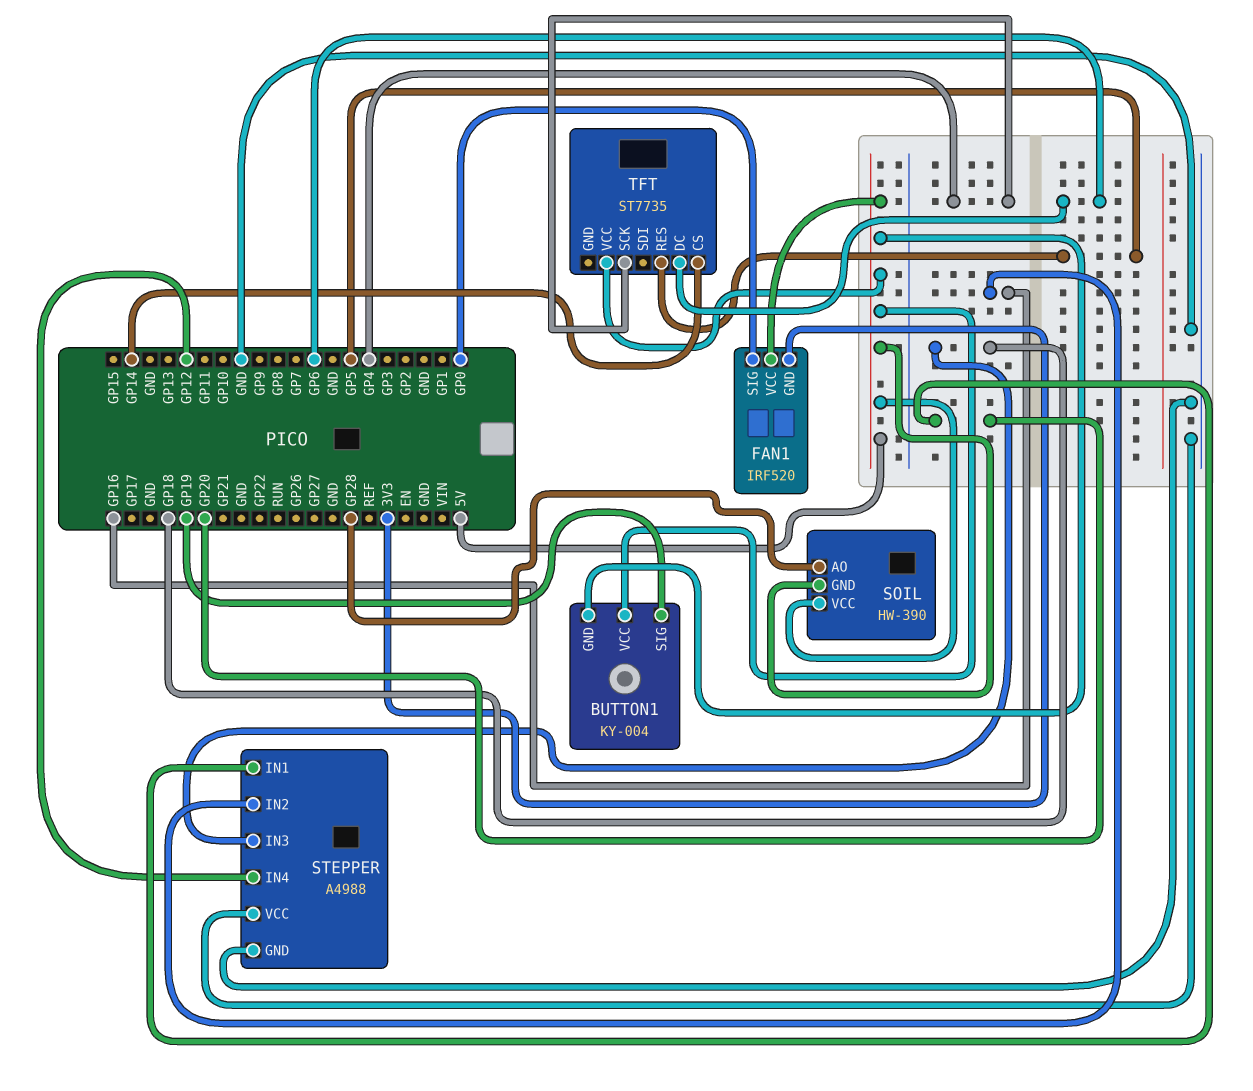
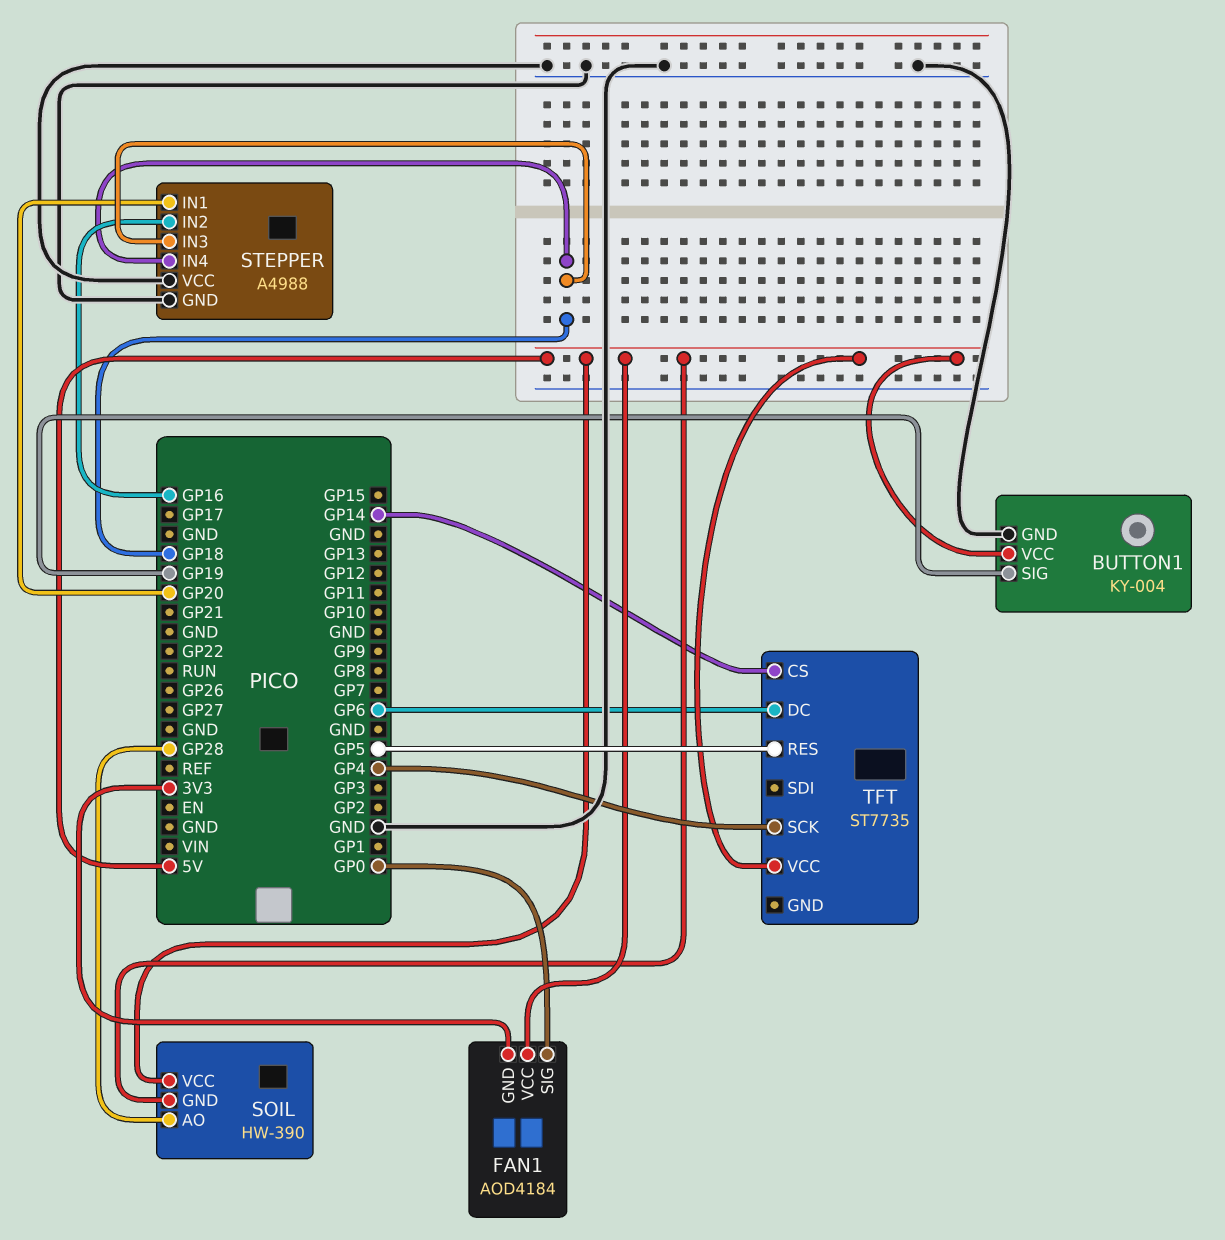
BUTTON1 pin GND: 5V -> GND
FAN1: IRF520 -> AOD4184
STEPPER pin IN4: GP12 -> GP18

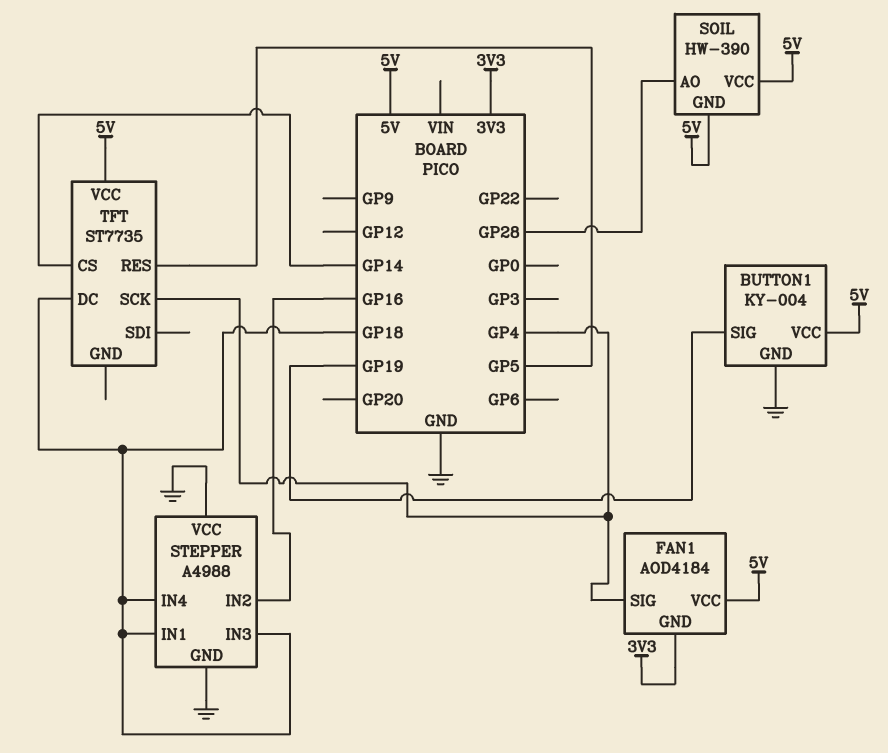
FAN1 pin SIG: GP0 -> GP4
STEPPER pin IN1: GP20 -> GP18
TFT pin DC: GP6 -> GP18

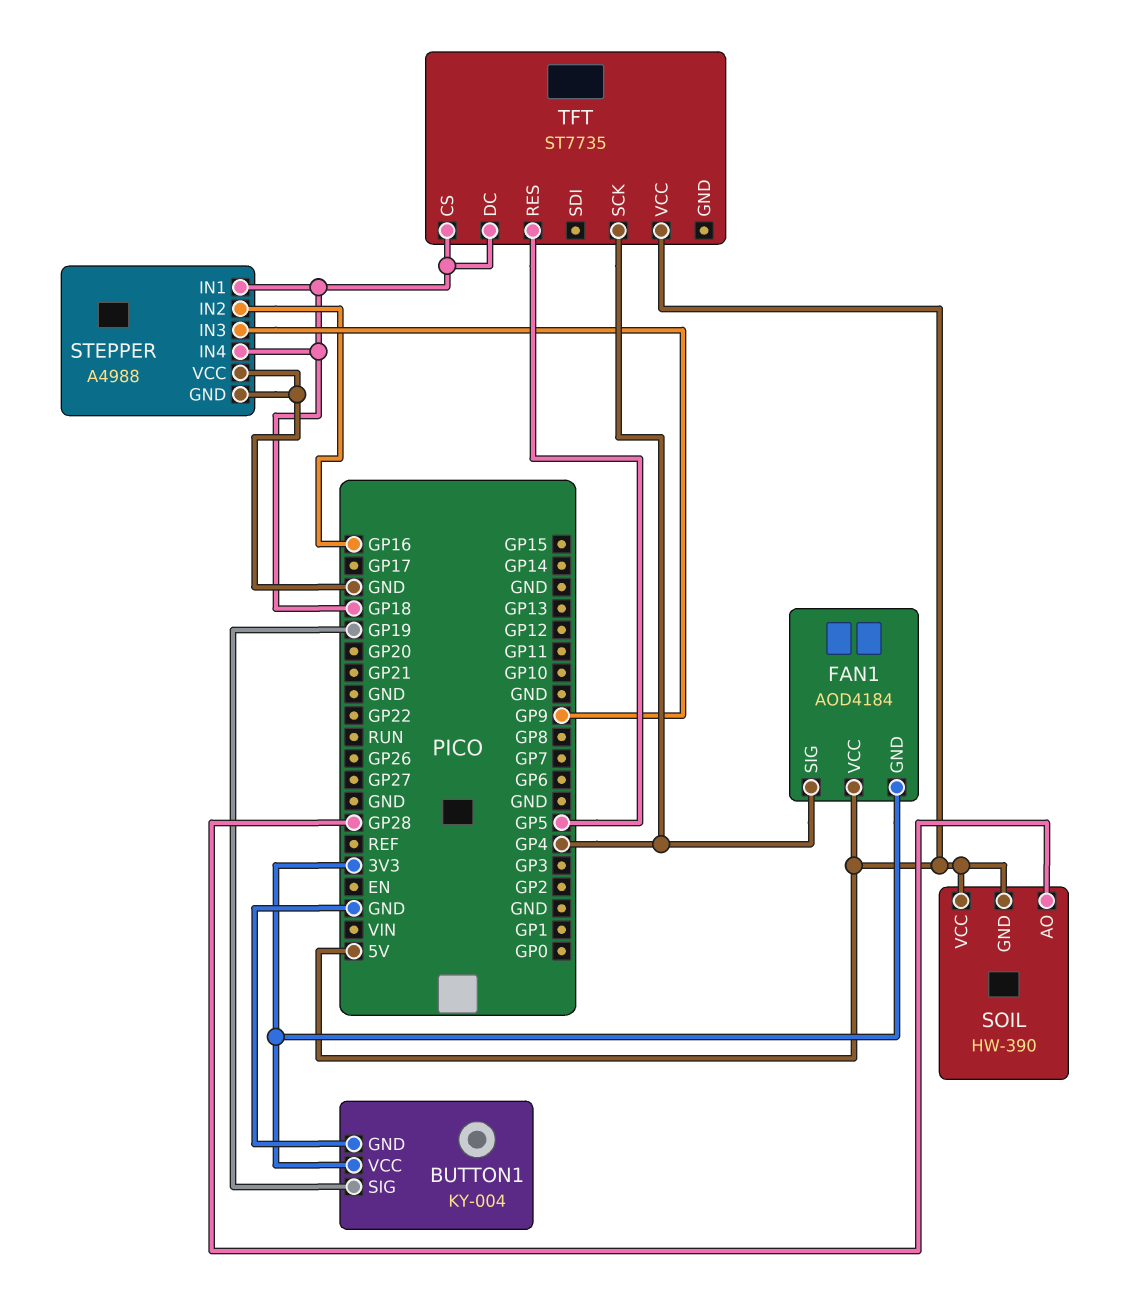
BUTTON1 pin VCC: 5V -> 3V3
STEPPER pin IN3: GP18 -> GP9
TFT pin CS: GP14 -> GP18

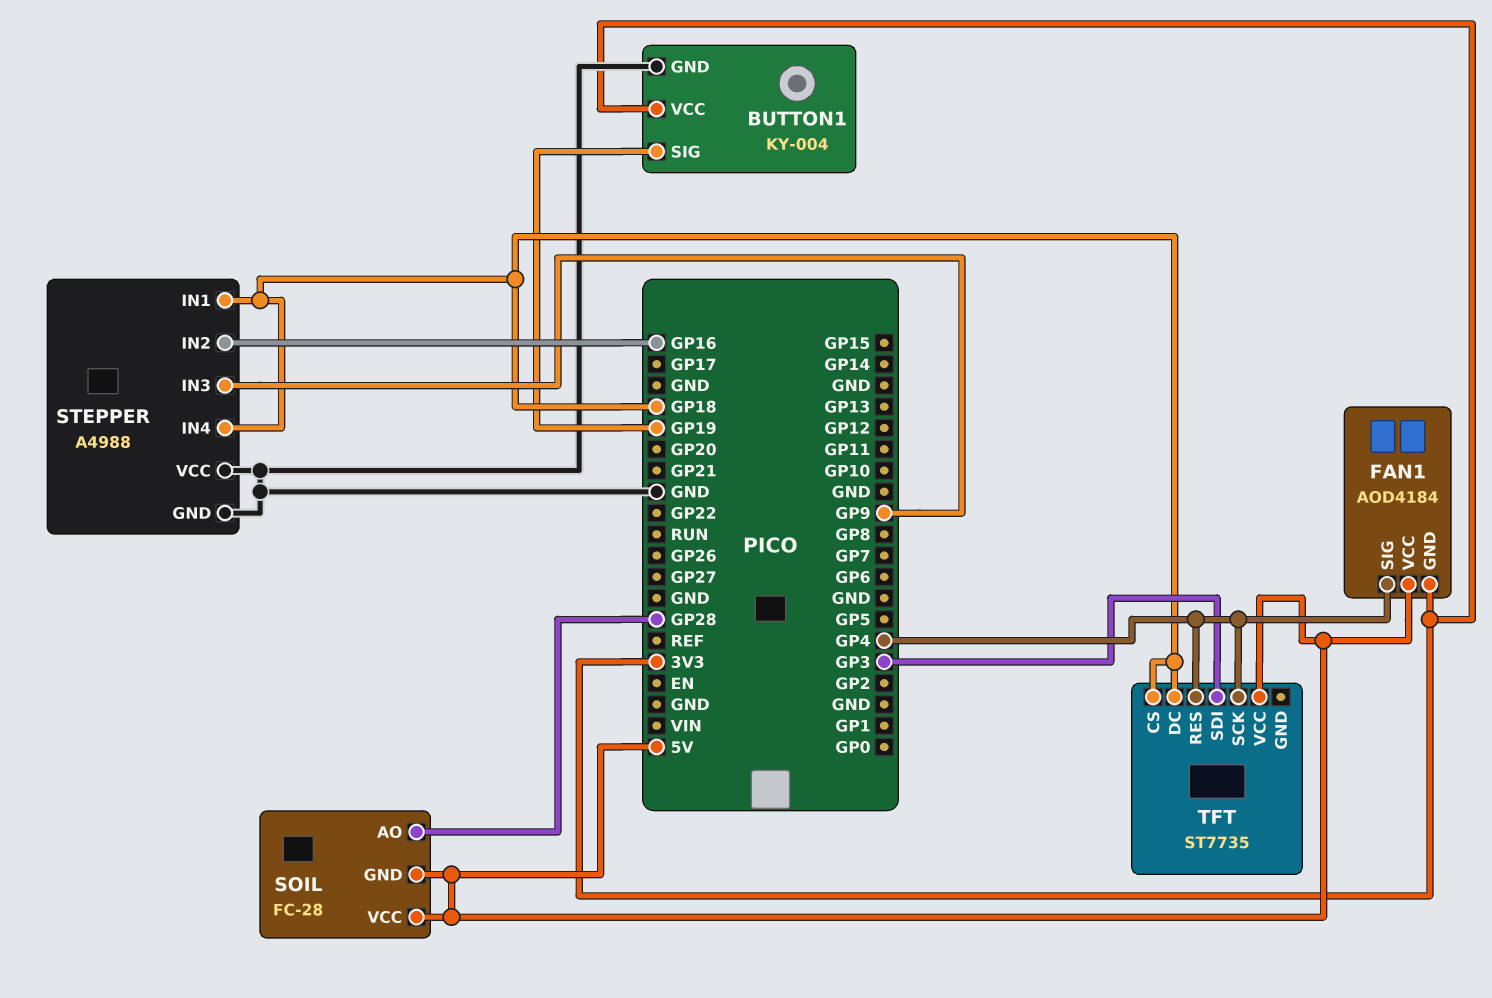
SOIL: HW-390 -> FC-28
TFT pin RES: GP5 -> GP4
TFT pin SDI: none -> GP3

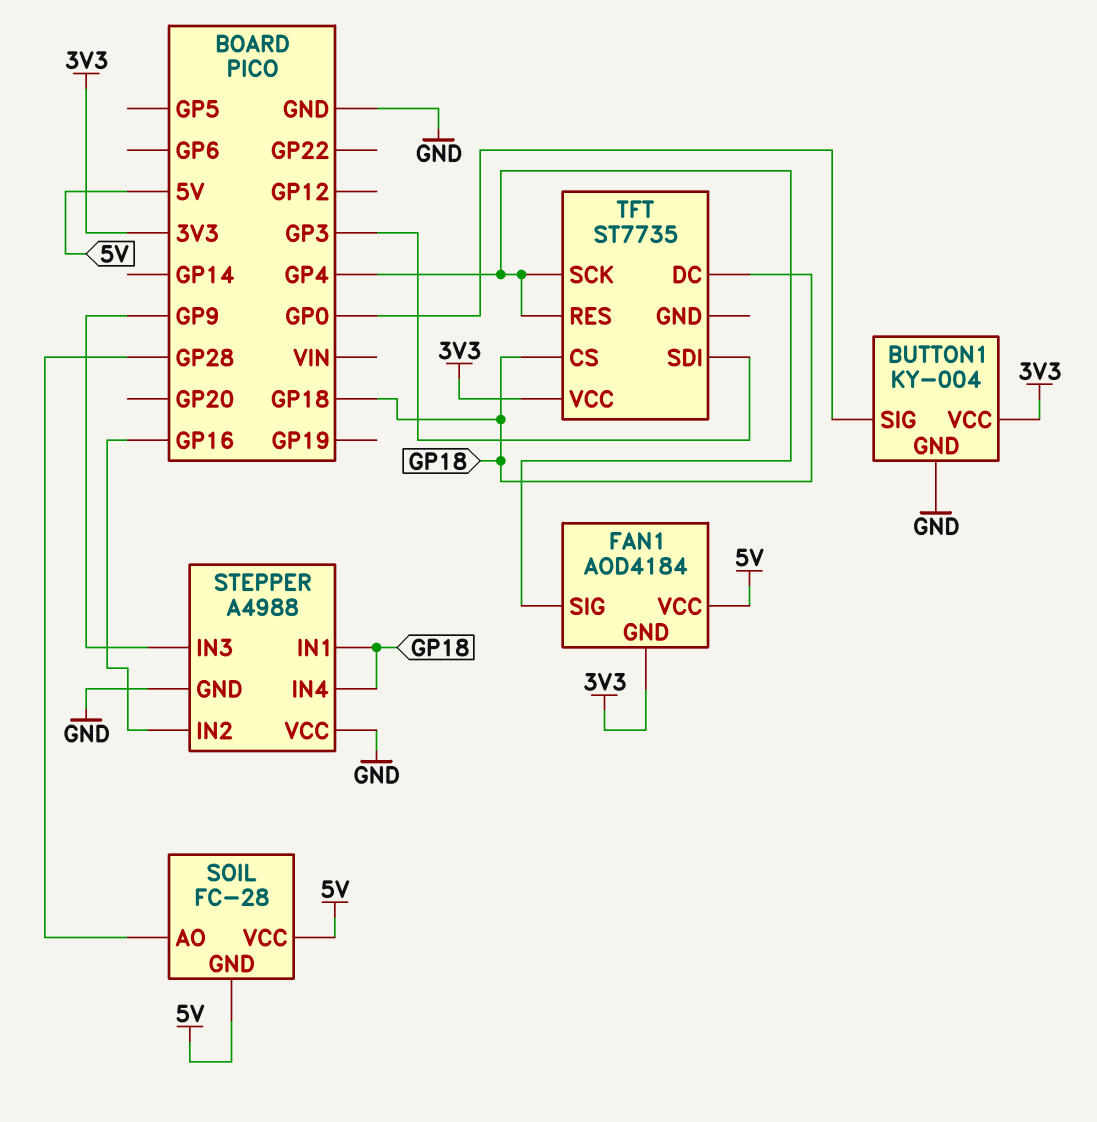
BUTTON1 pin SIG: GP19 -> GP0
TFT pin VCC: 5V -> 3V3

